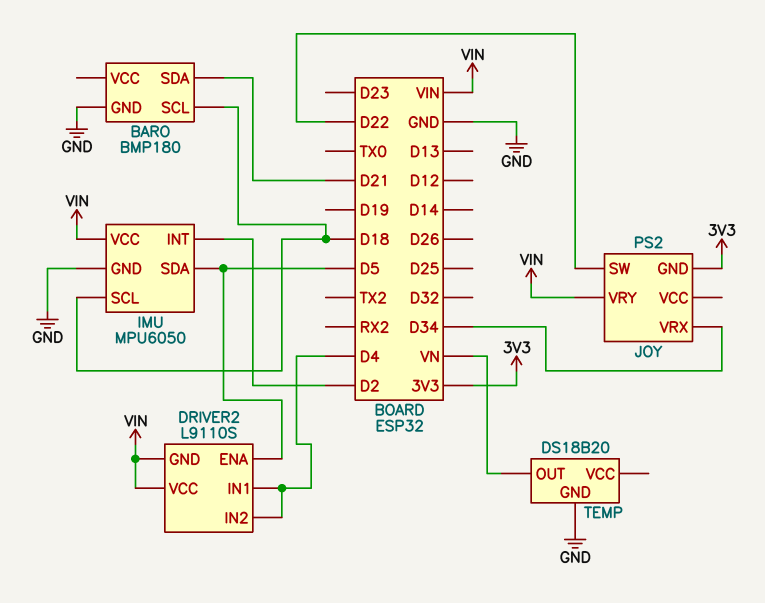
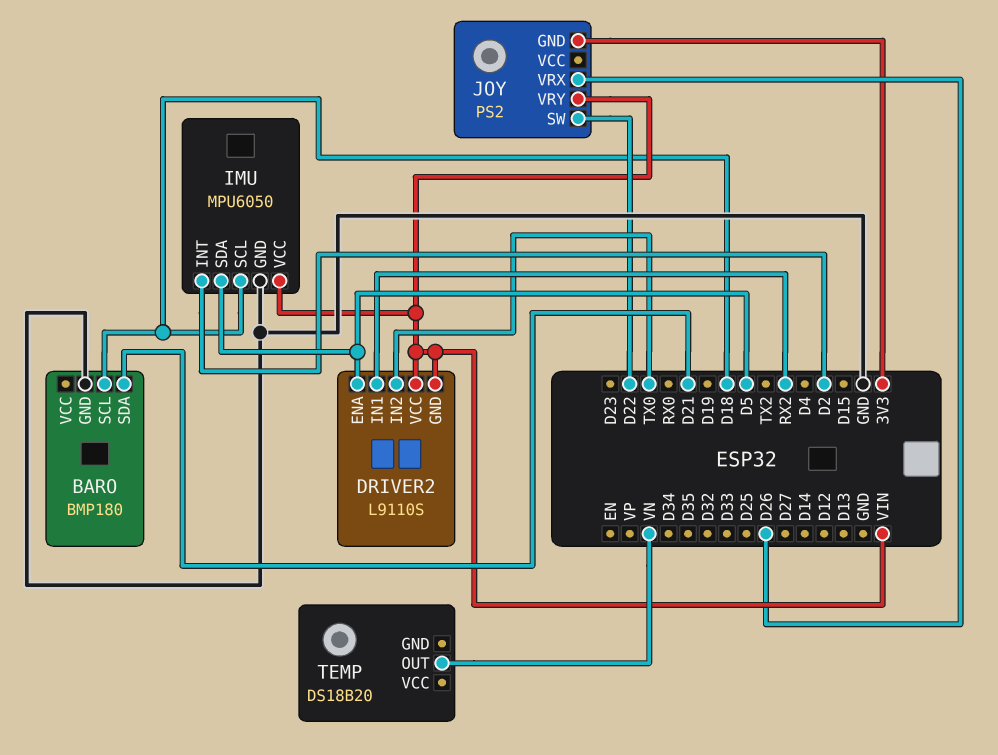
DRIVER2 pin IN1: D4 -> RX2
DRIVER2 pin IN2: D4 -> TX0
JOY pin VRX: D34 -> D26
TEMP pin GND: GND -> none

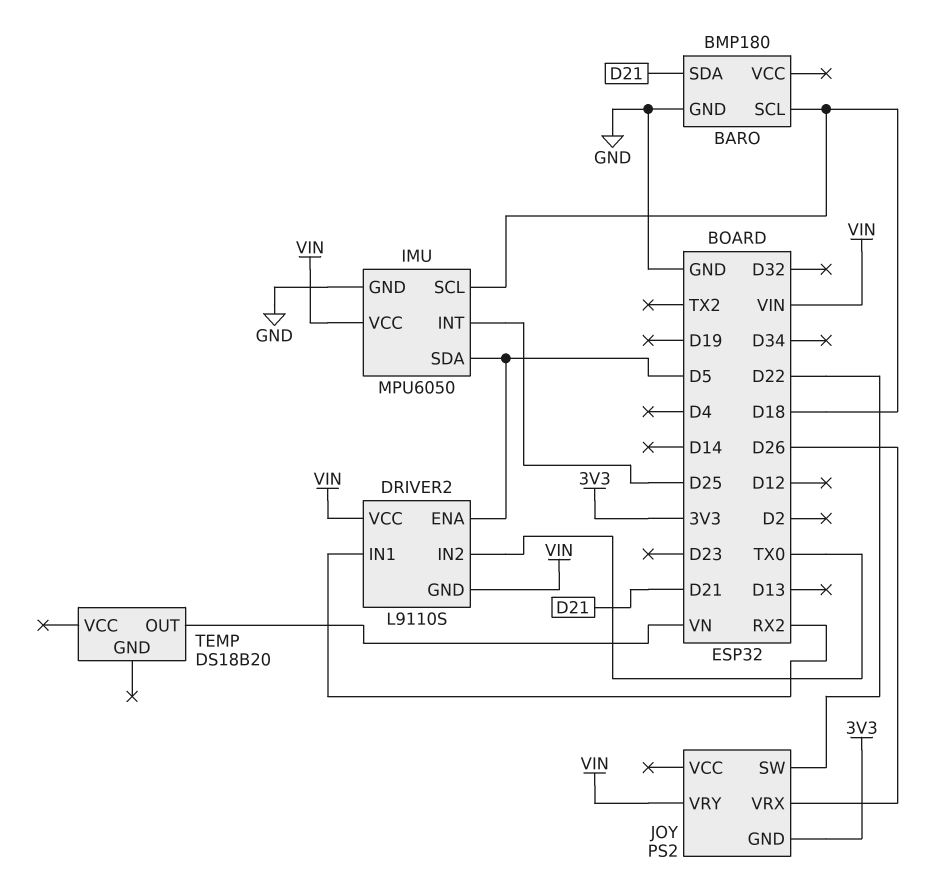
IMU pin INT: D2 -> D25

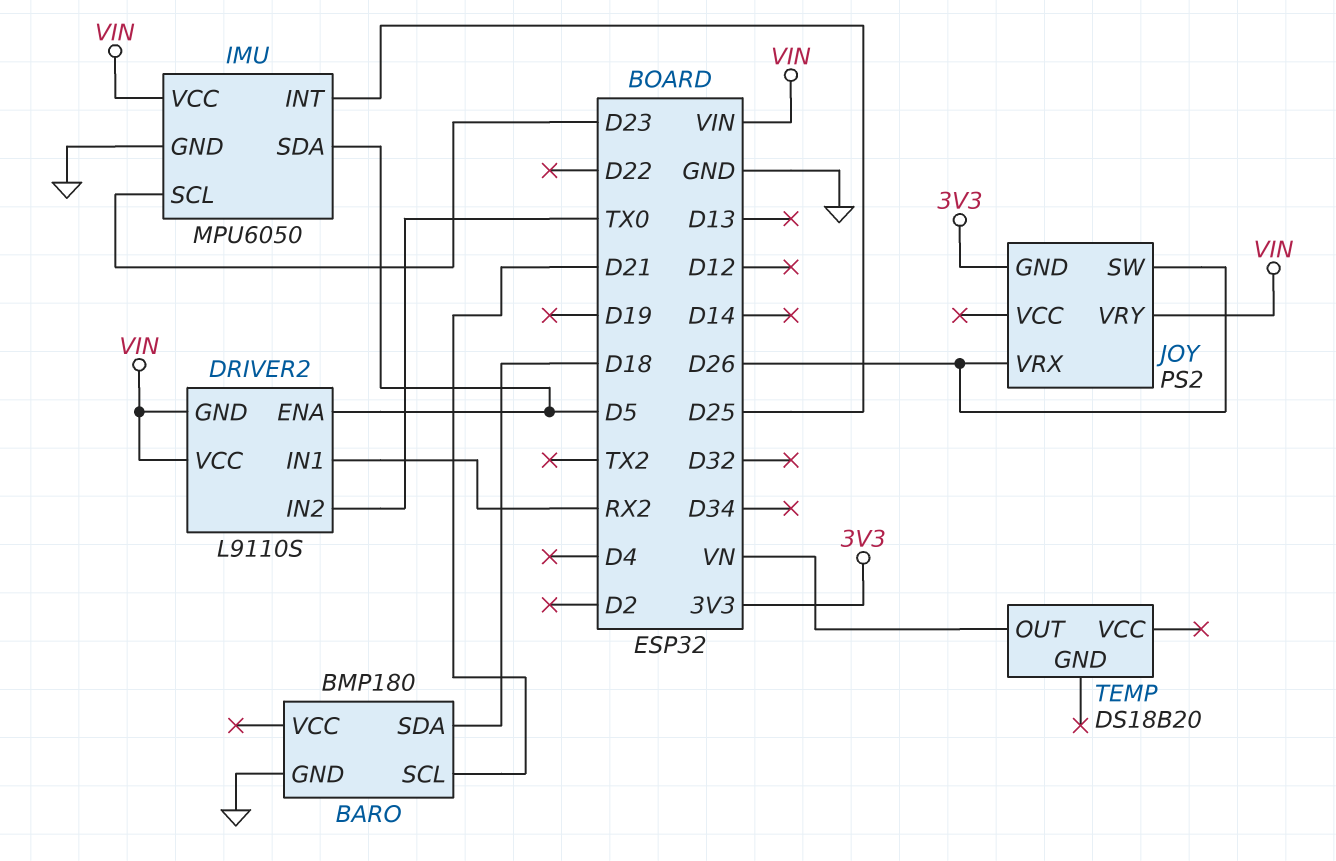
BARO pin SCL: D18 -> D21
BARO pin SDA: D21 -> D18
IMU pin SCL: D18 -> D23
JOY pin SW: D22 -> D26

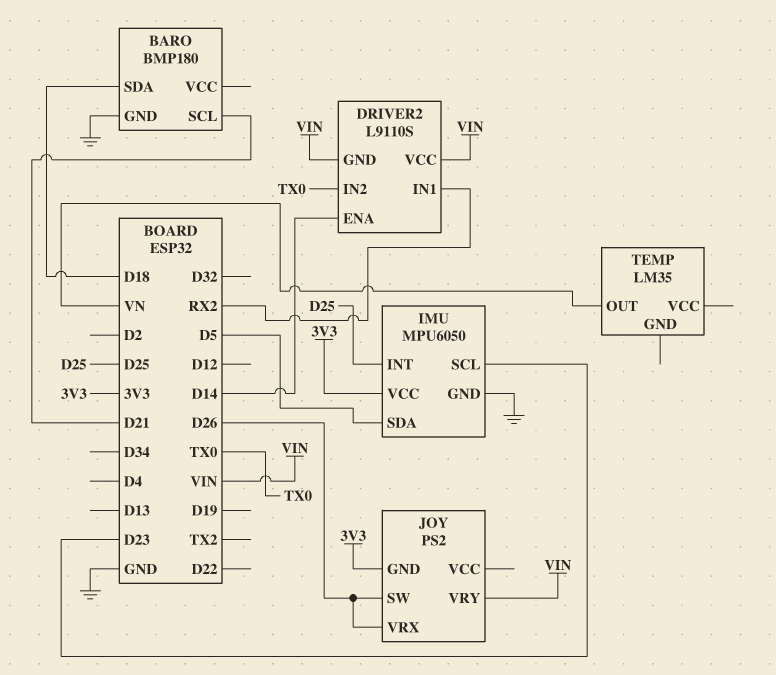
DRIVER2 pin ENA: D5 -> D14
IMU pin VCC: VIN -> 3V3
TEMP: DS18B20 -> LM35

